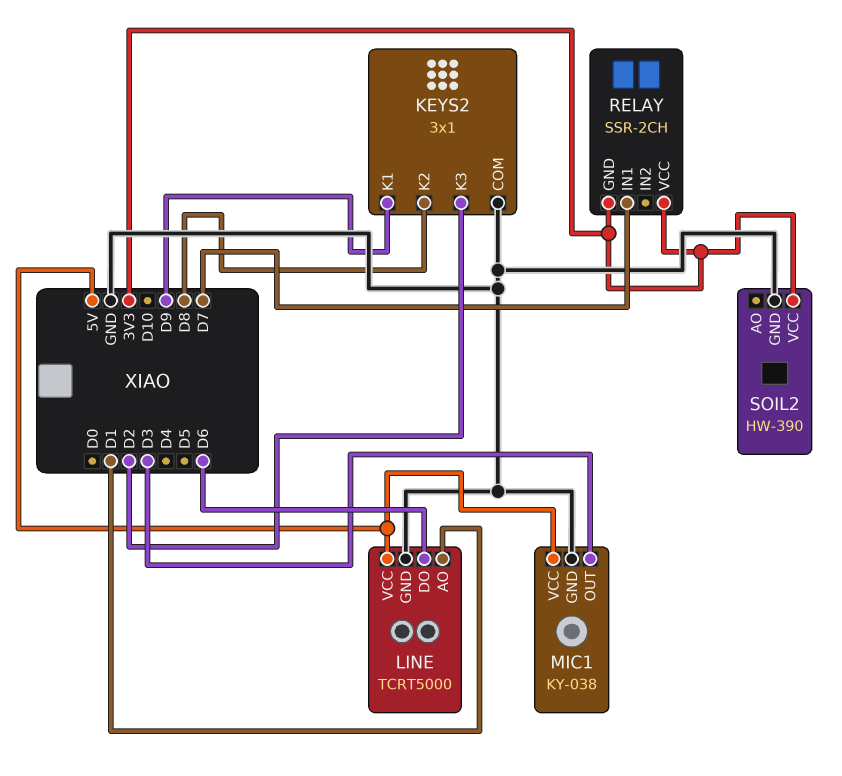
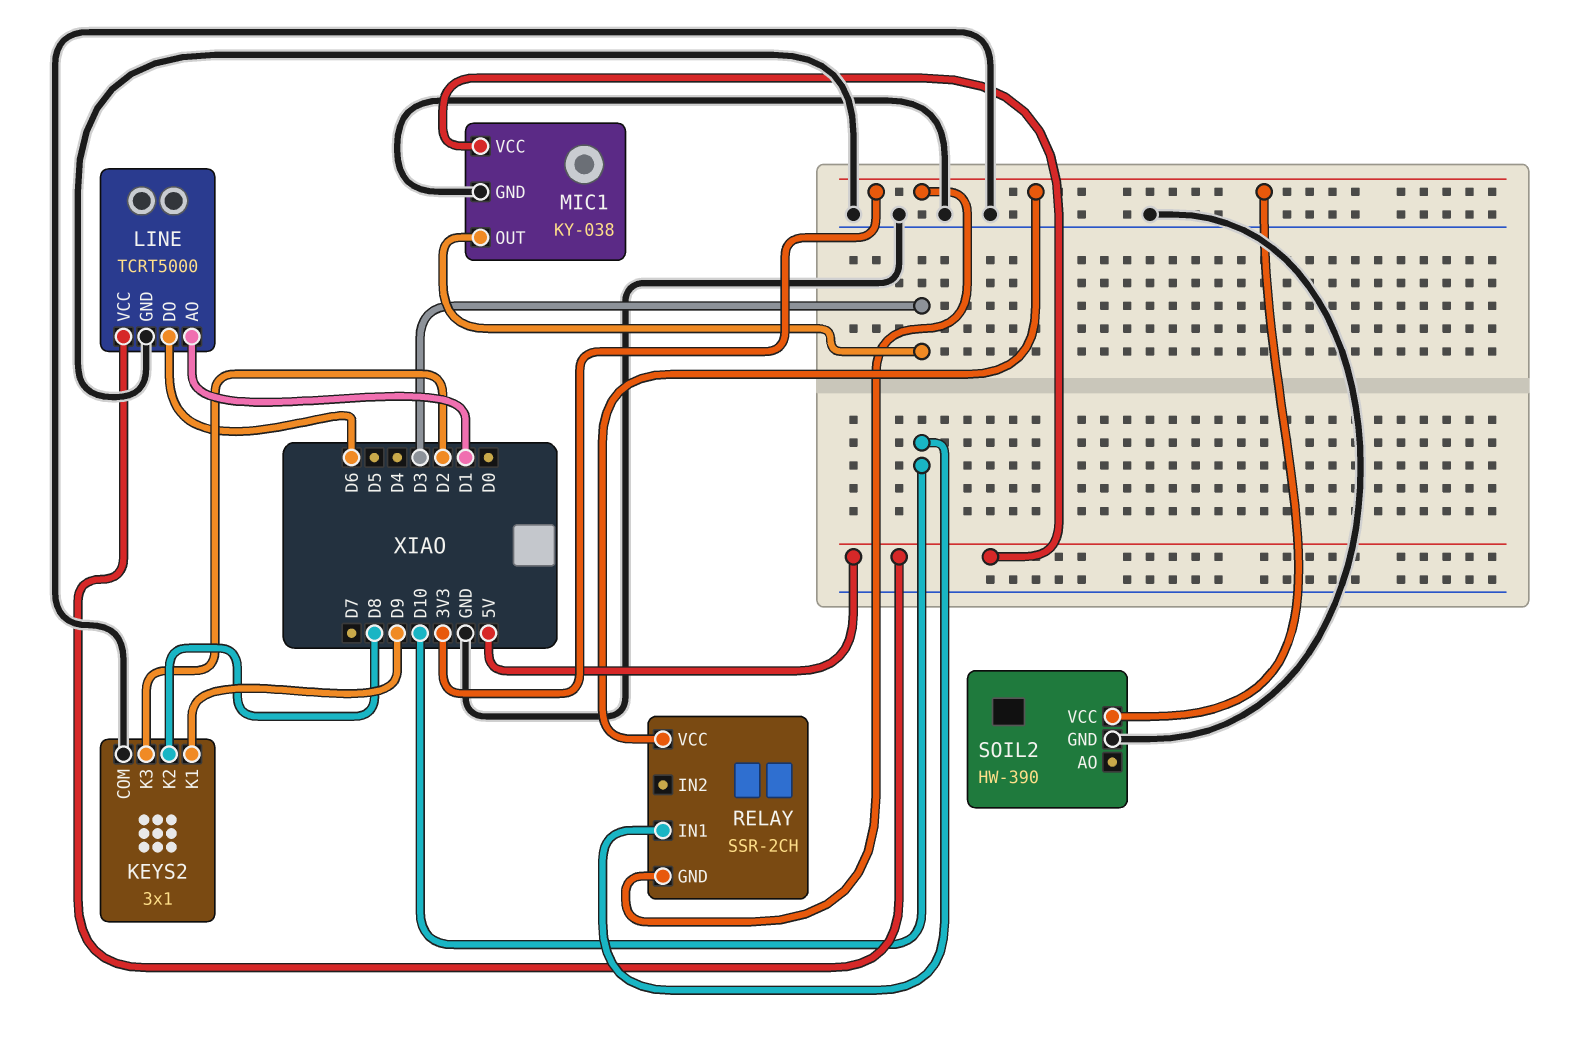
RELAY pin IN1: D7 -> D10

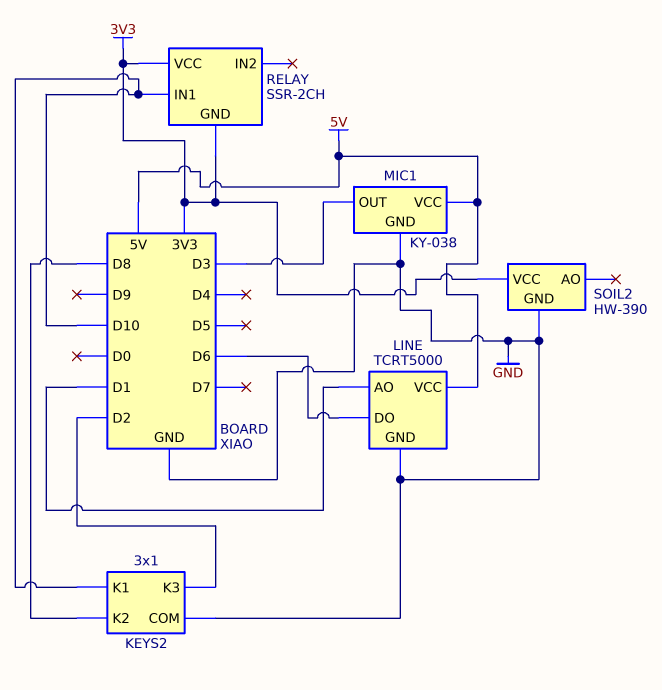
KEYS2 pin K1: D9 -> D10

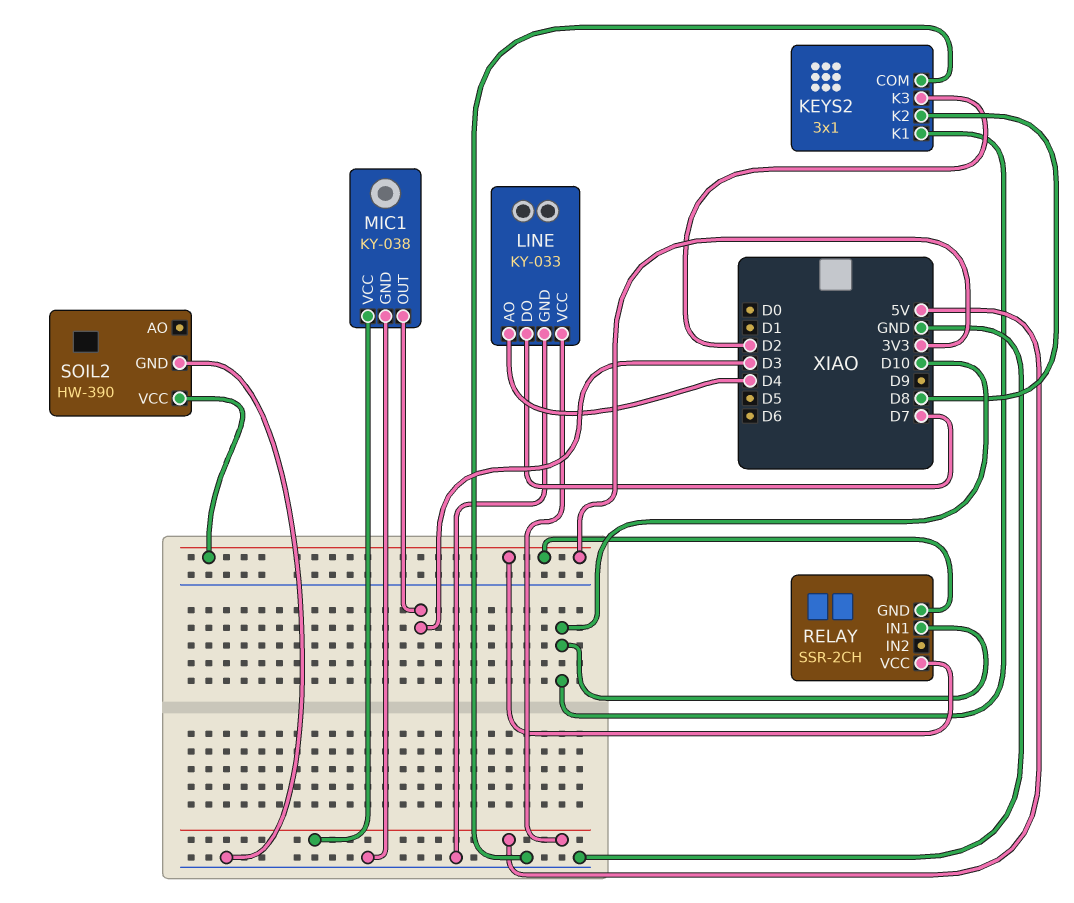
LINE: TCRT5000 -> KY-033
LINE pin AO: D1 -> D4
LINE pin DO: D6 -> D7

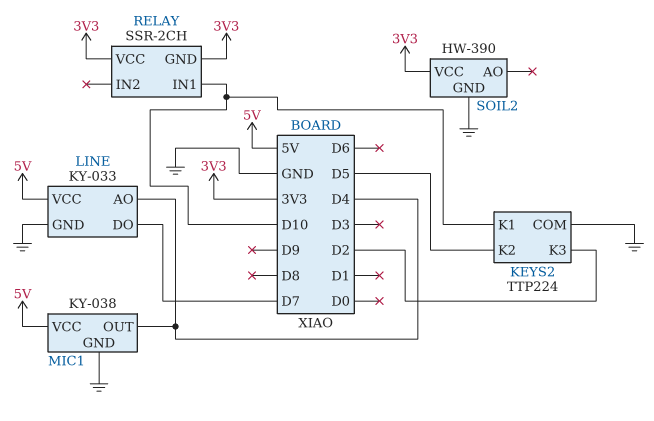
KEYS2: 3x1 -> TTP224
KEYS2 pin K2: D8 -> D5
MIC1 pin OUT: D3 -> D4

